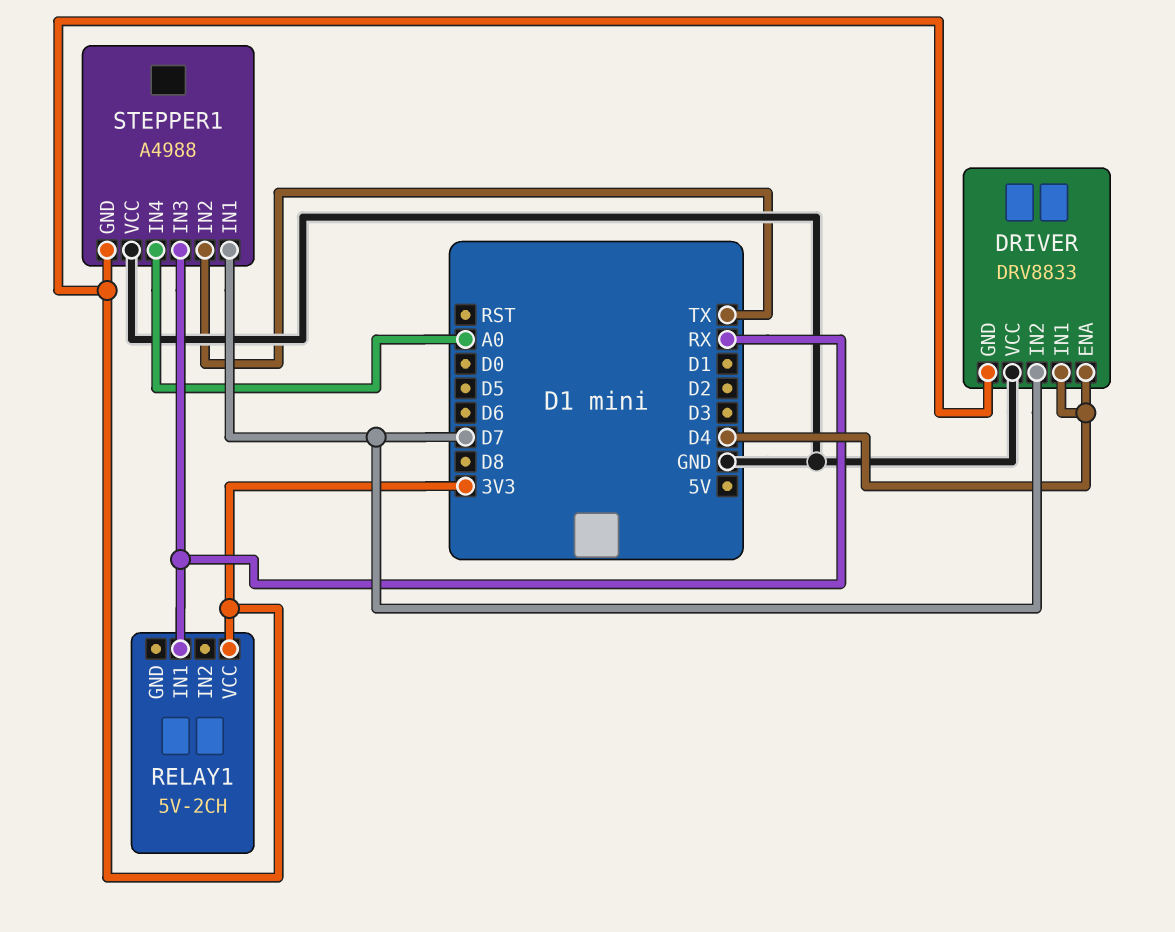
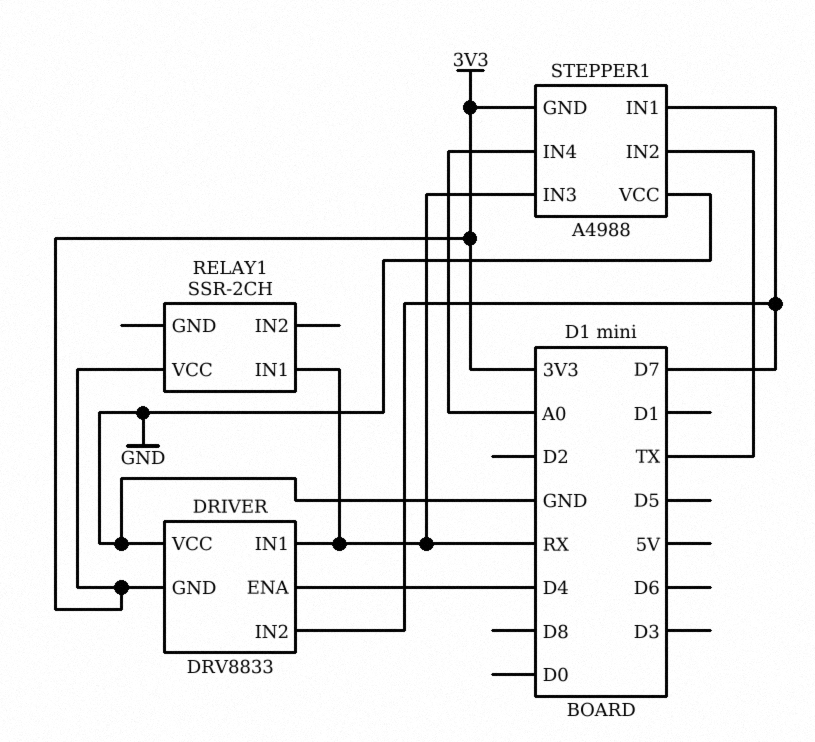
DRIVER pin IN1: D4 -> RX
RELAY1: 5V-2CH -> SSR-2CH

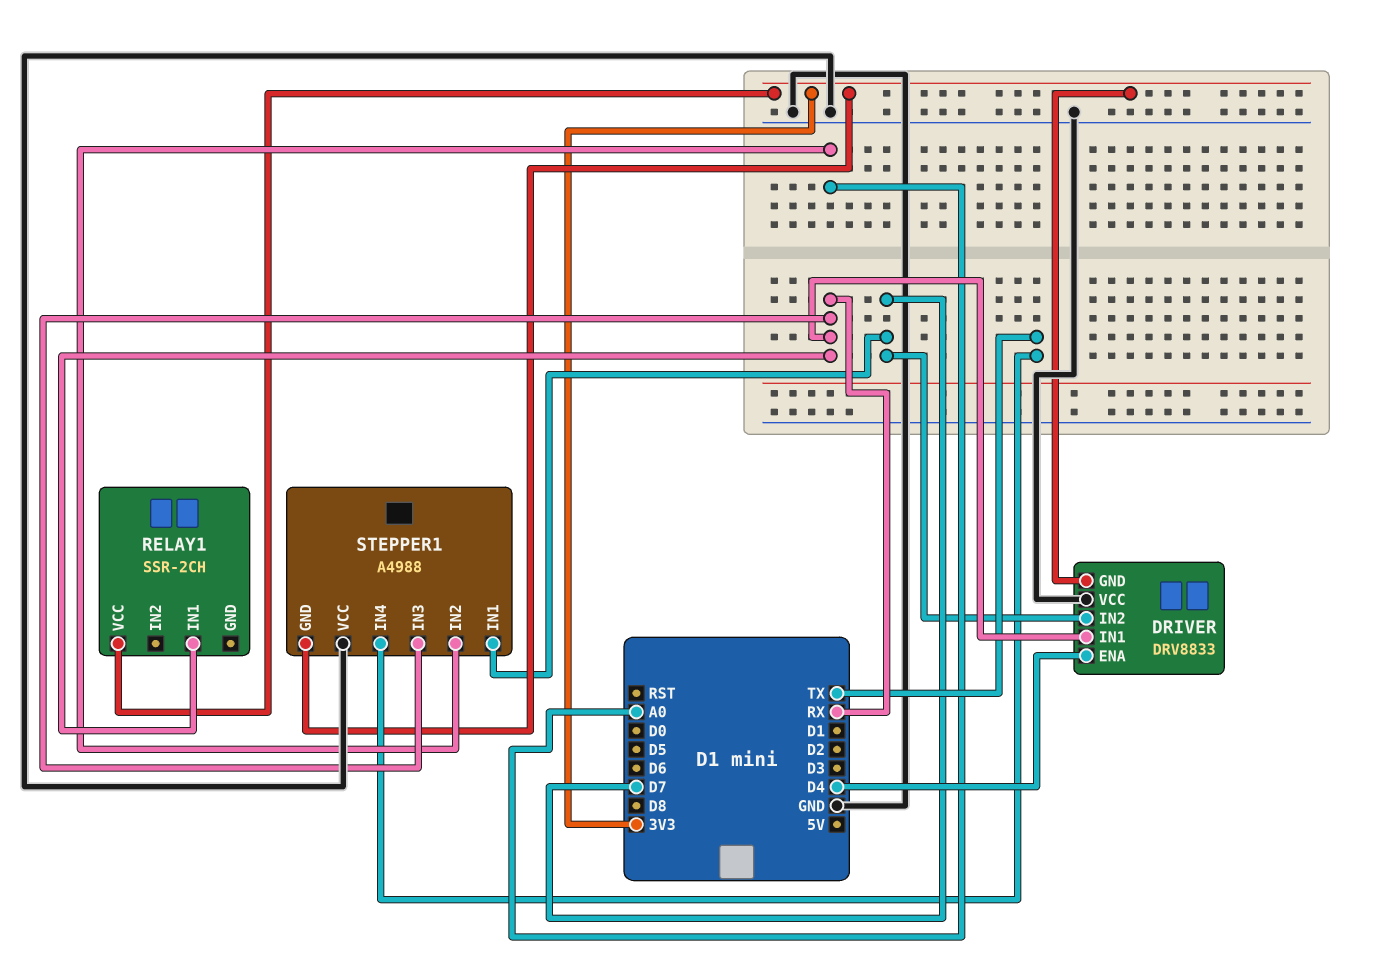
STEPPER1 pin IN2: TX -> A0
STEPPER1 pin IN4: A0 -> TX

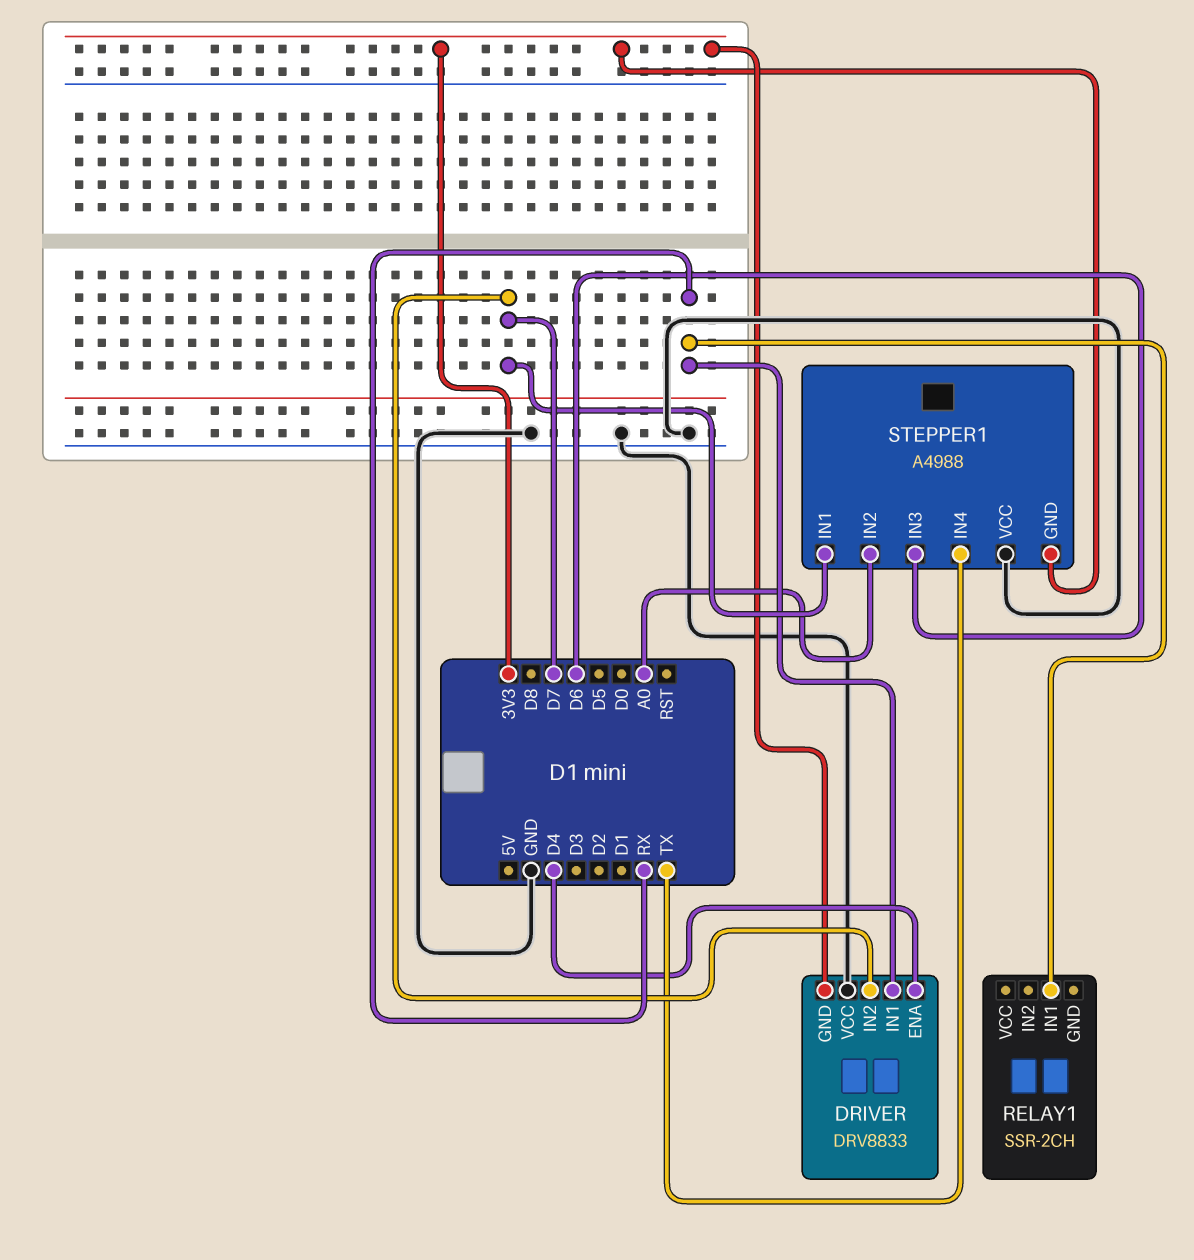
RELAY1 pin VCC: 3V3 -> none
STEPPER1 pin IN3: RX -> D6

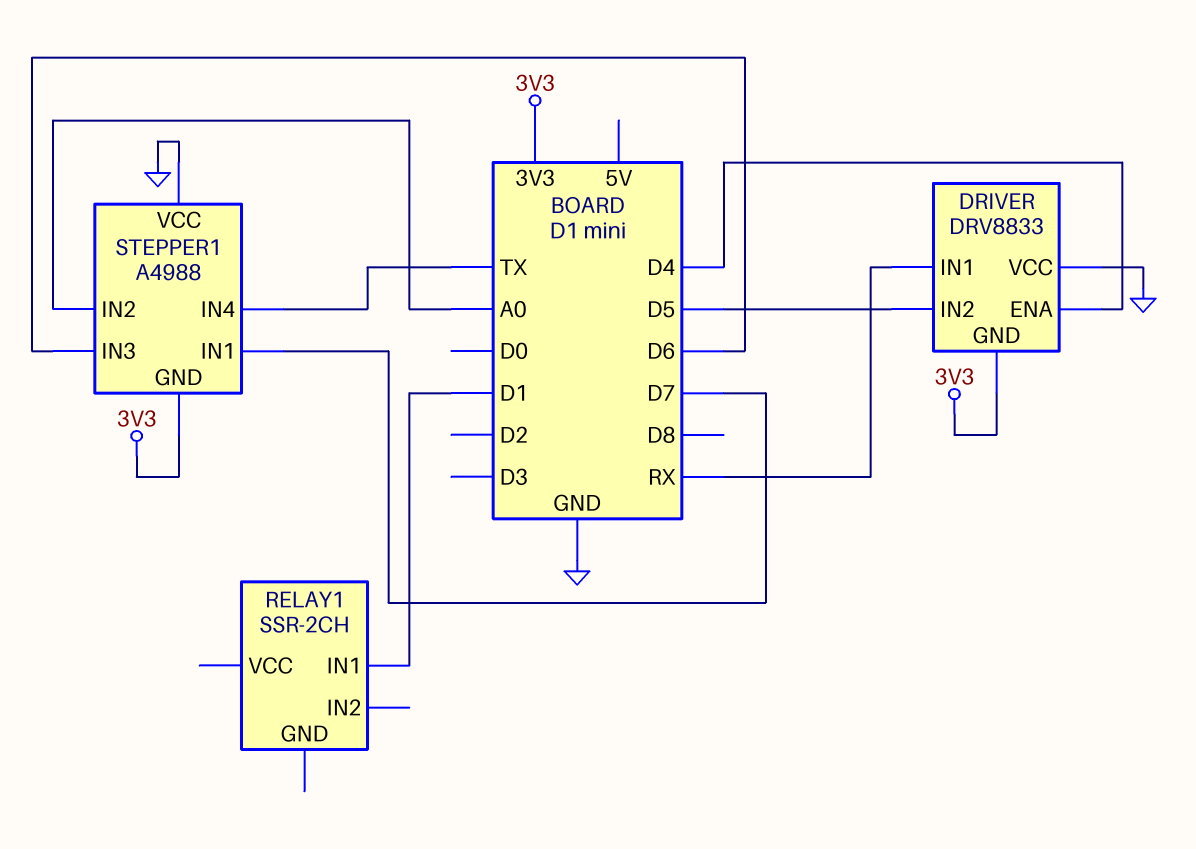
DRIVER pin IN2: D7 -> D5
RELAY1 pin IN1: RX -> D1

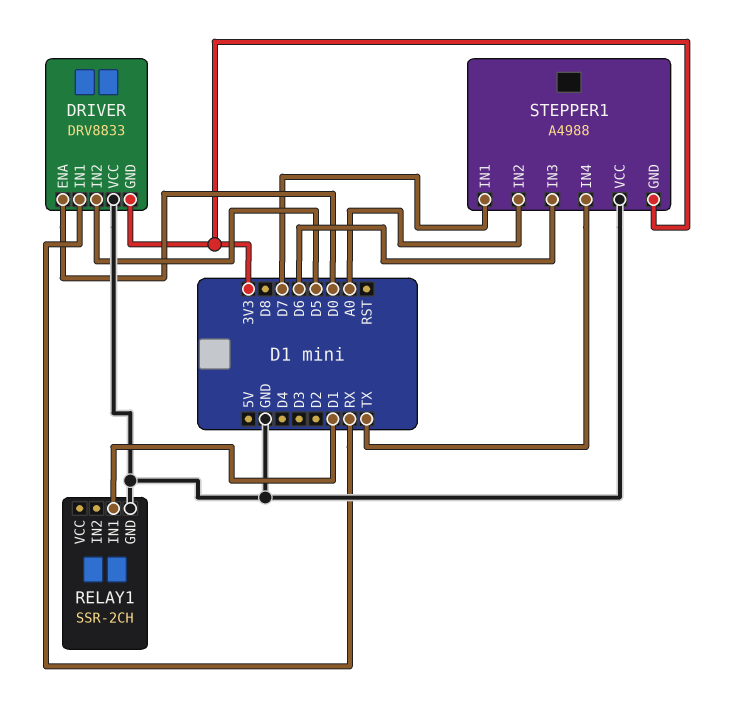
DRIVER pin ENA: D4 -> D0
RELAY1 pin GND: none -> GND

